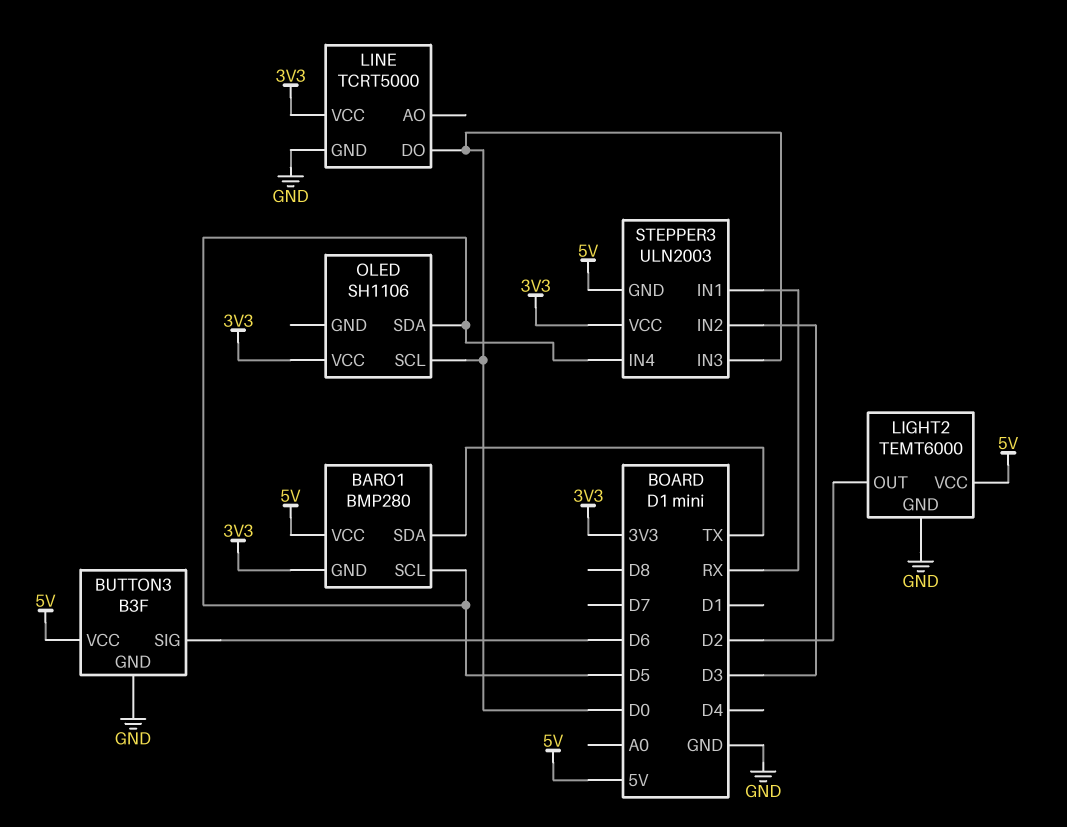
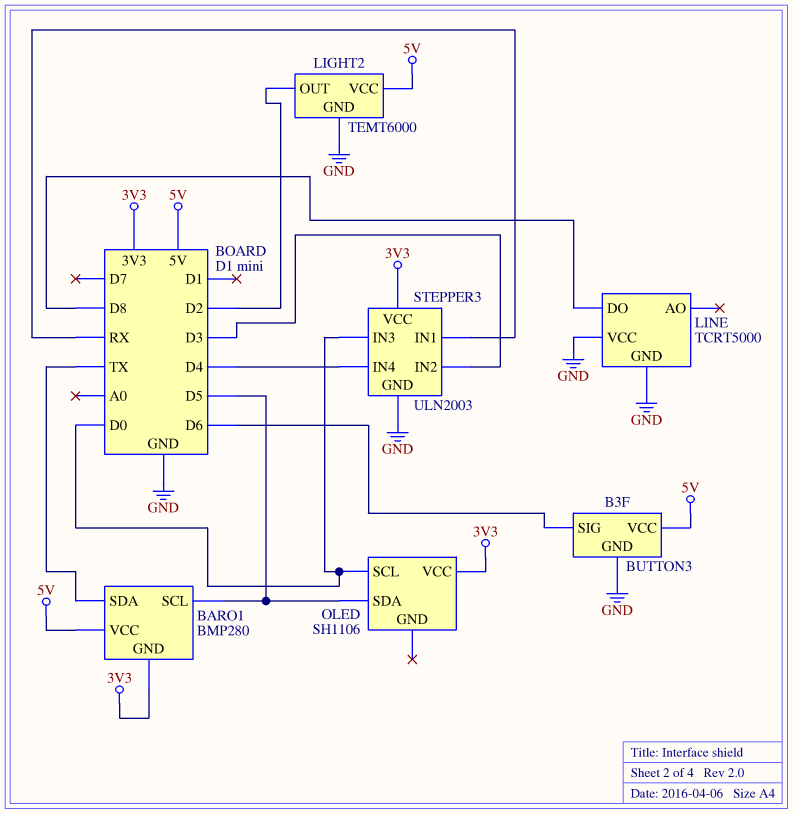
LINE pin DO: D0 -> D8
LINE pin VCC: 3V3 -> GND
STEPPER3 pin GND: 5V -> GND
STEPPER3 pin IN4: D5 -> D4

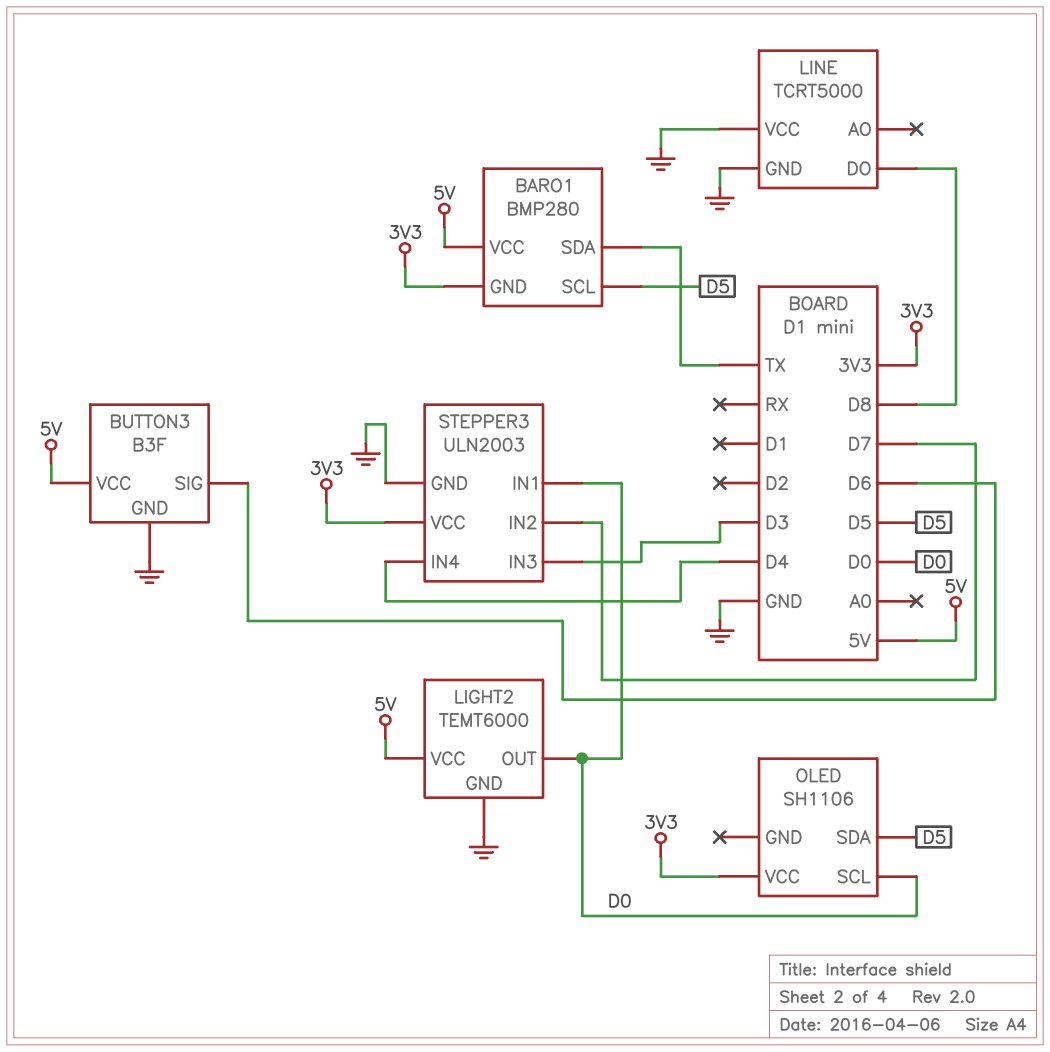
LIGHT2 pin OUT: D2 -> D0
STEPPER3 pin IN1: RX -> D0
STEPPER3 pin IN2: D3 -> D7
STEPPER3 pin IN3: D0 -> D3

